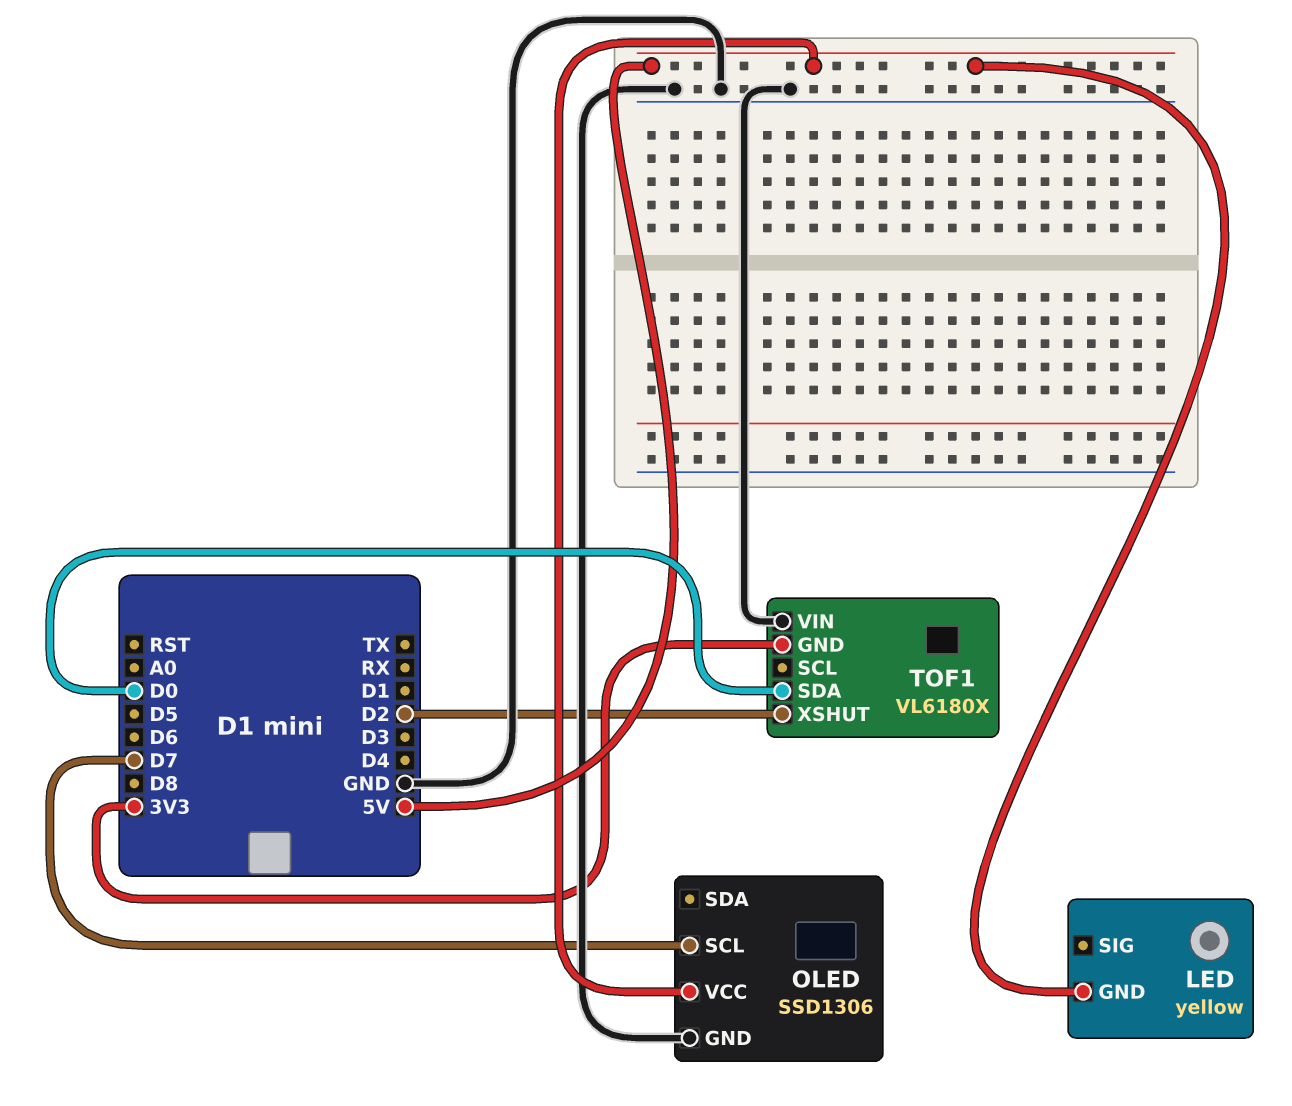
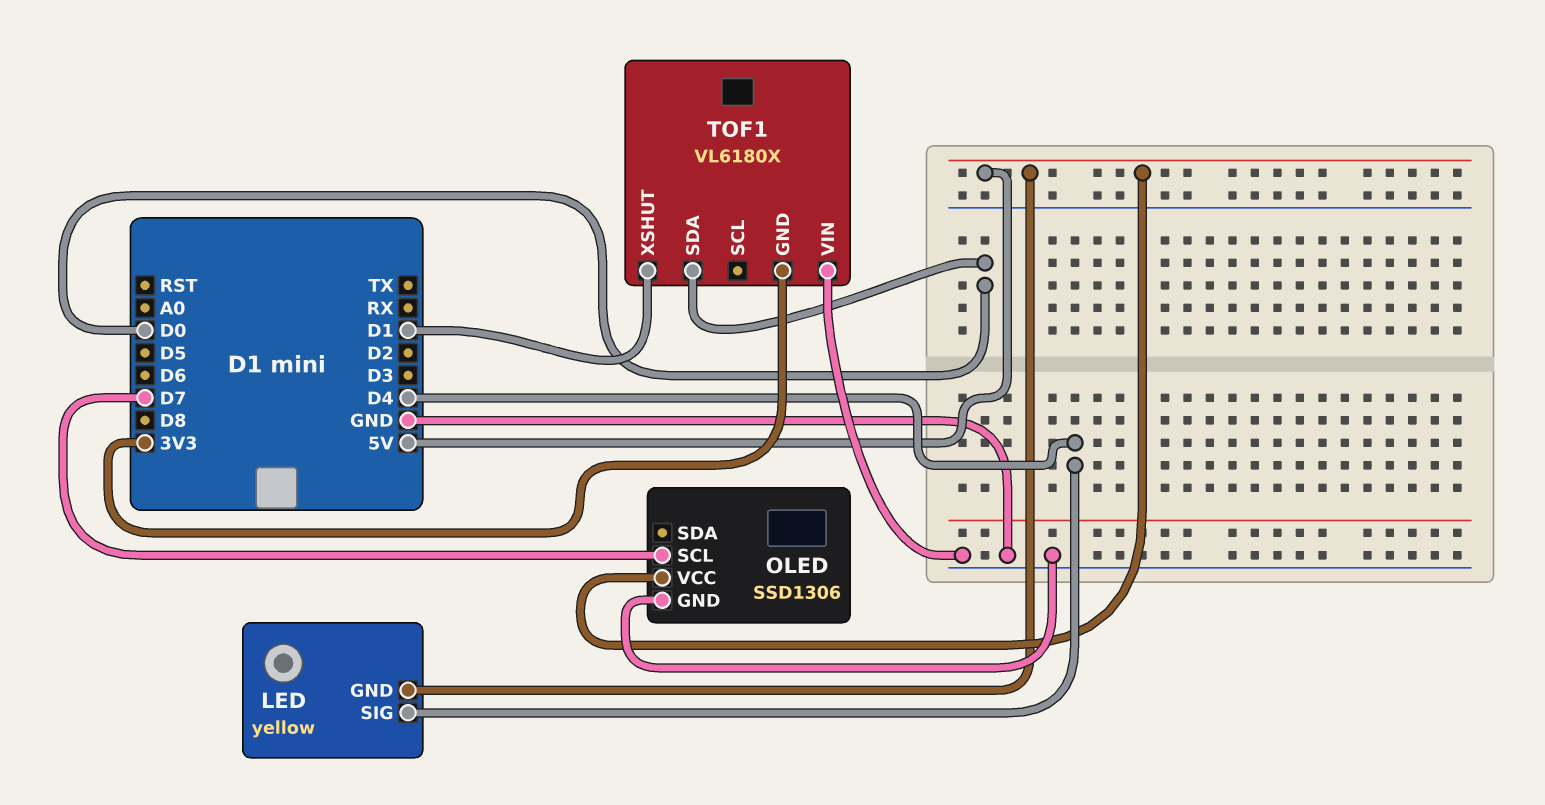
LED pin SIG: none -> D4
TOF1 pin XSHUT: D2 -> D1

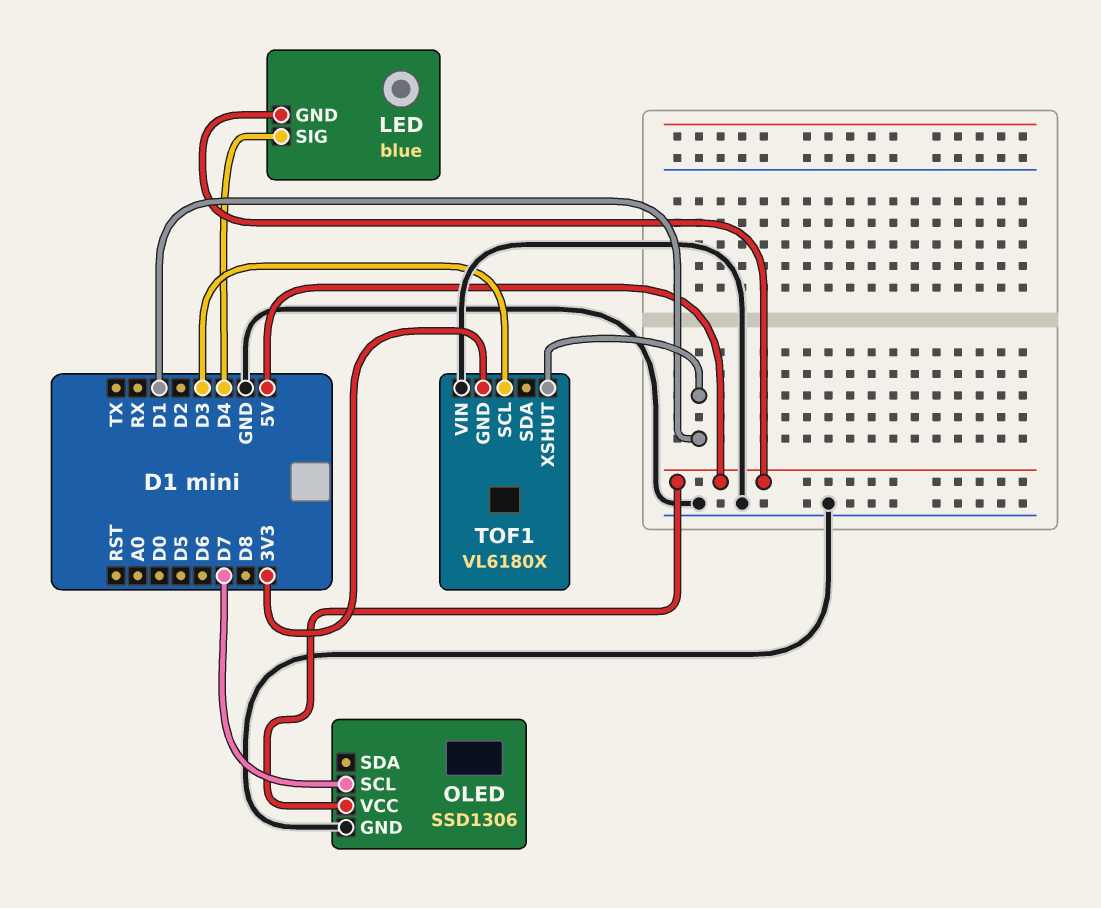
LED: yellow -> blue
TOF1 pin SCL: none -> D3
TOF1 pin SDA: D0 -> none

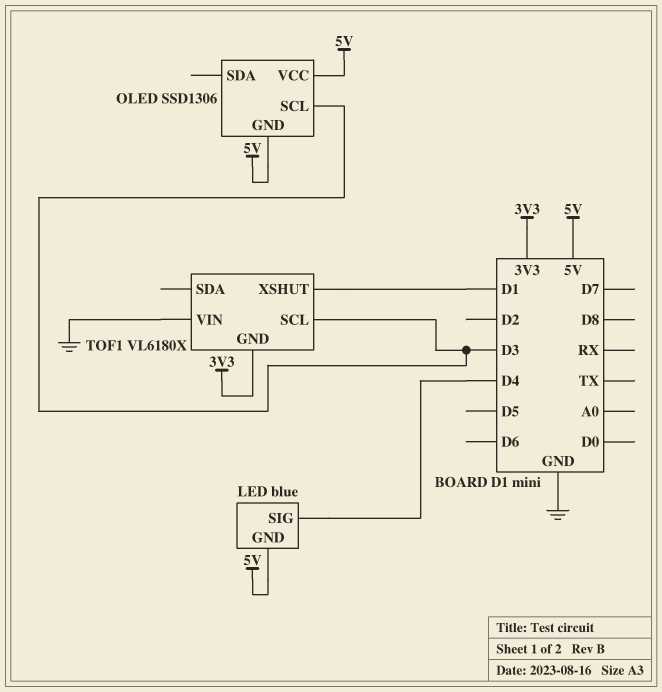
OLED pin GND: GND -> 5V
OLED pin SCL: D7 -> D3

